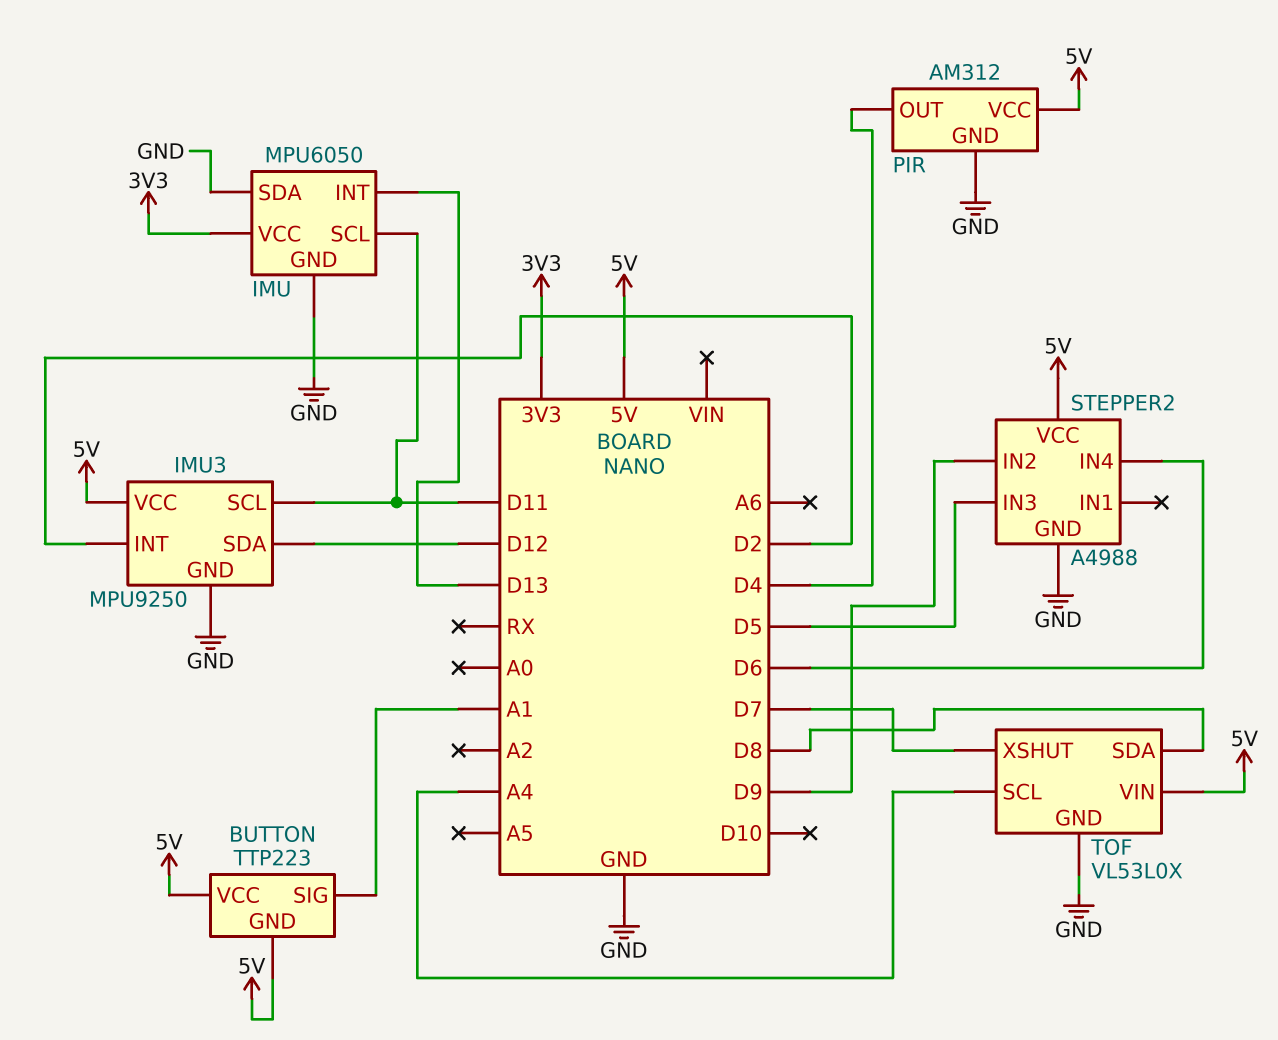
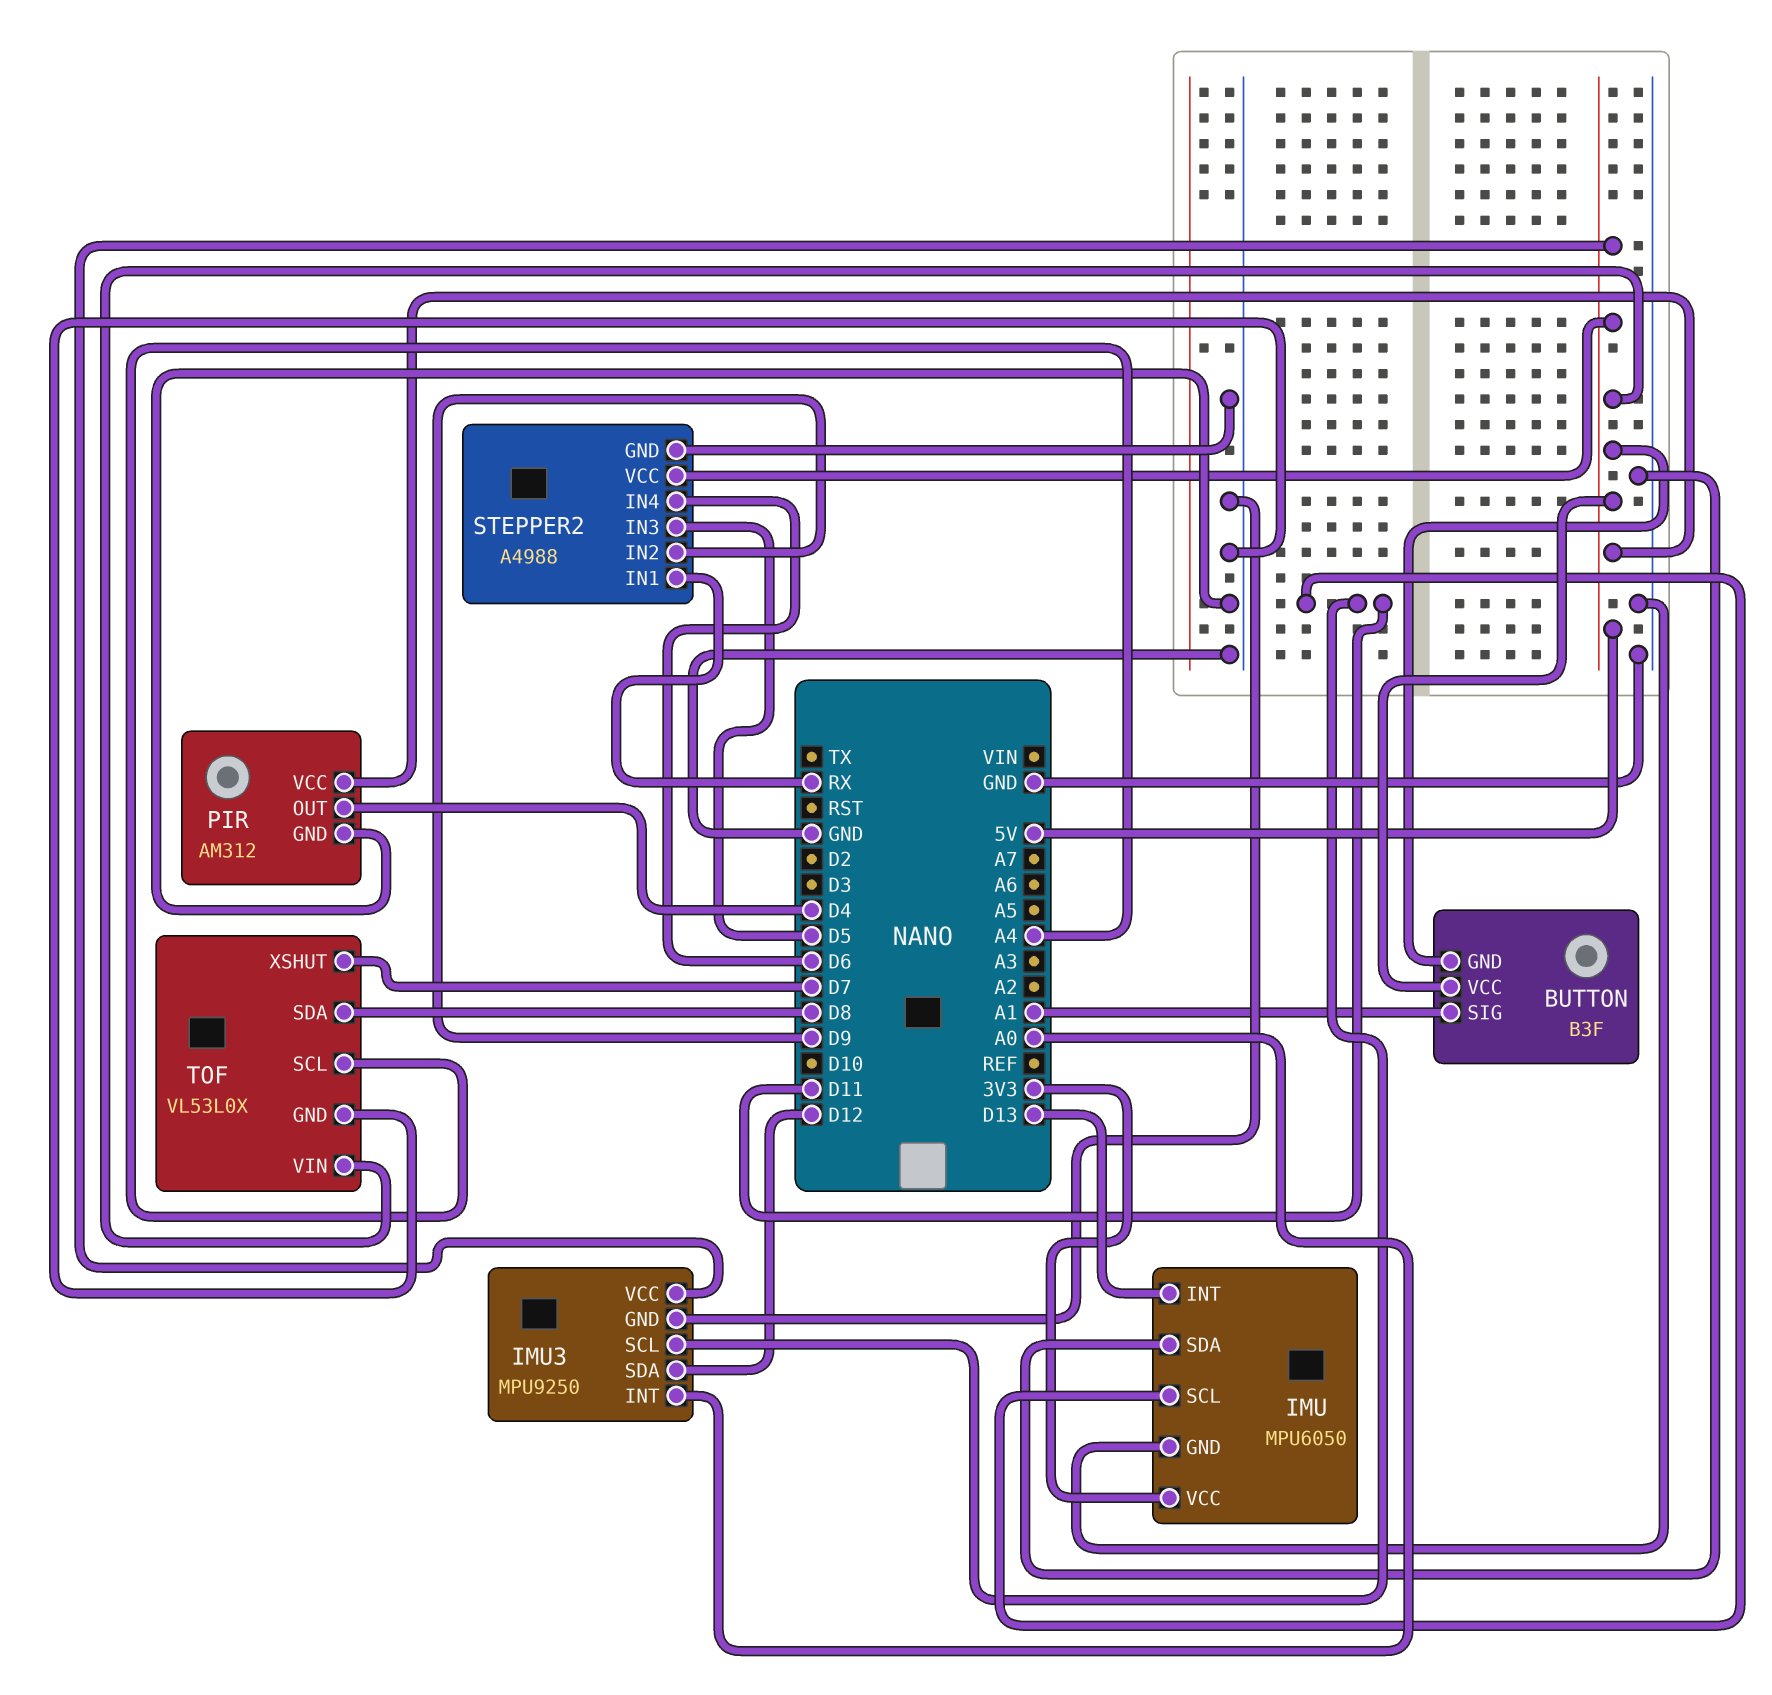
BUTTON: TTP223 -> B3F
IMU3 pin INT: D2 -> A0
STEPPER2 pin IN1: none -> RX

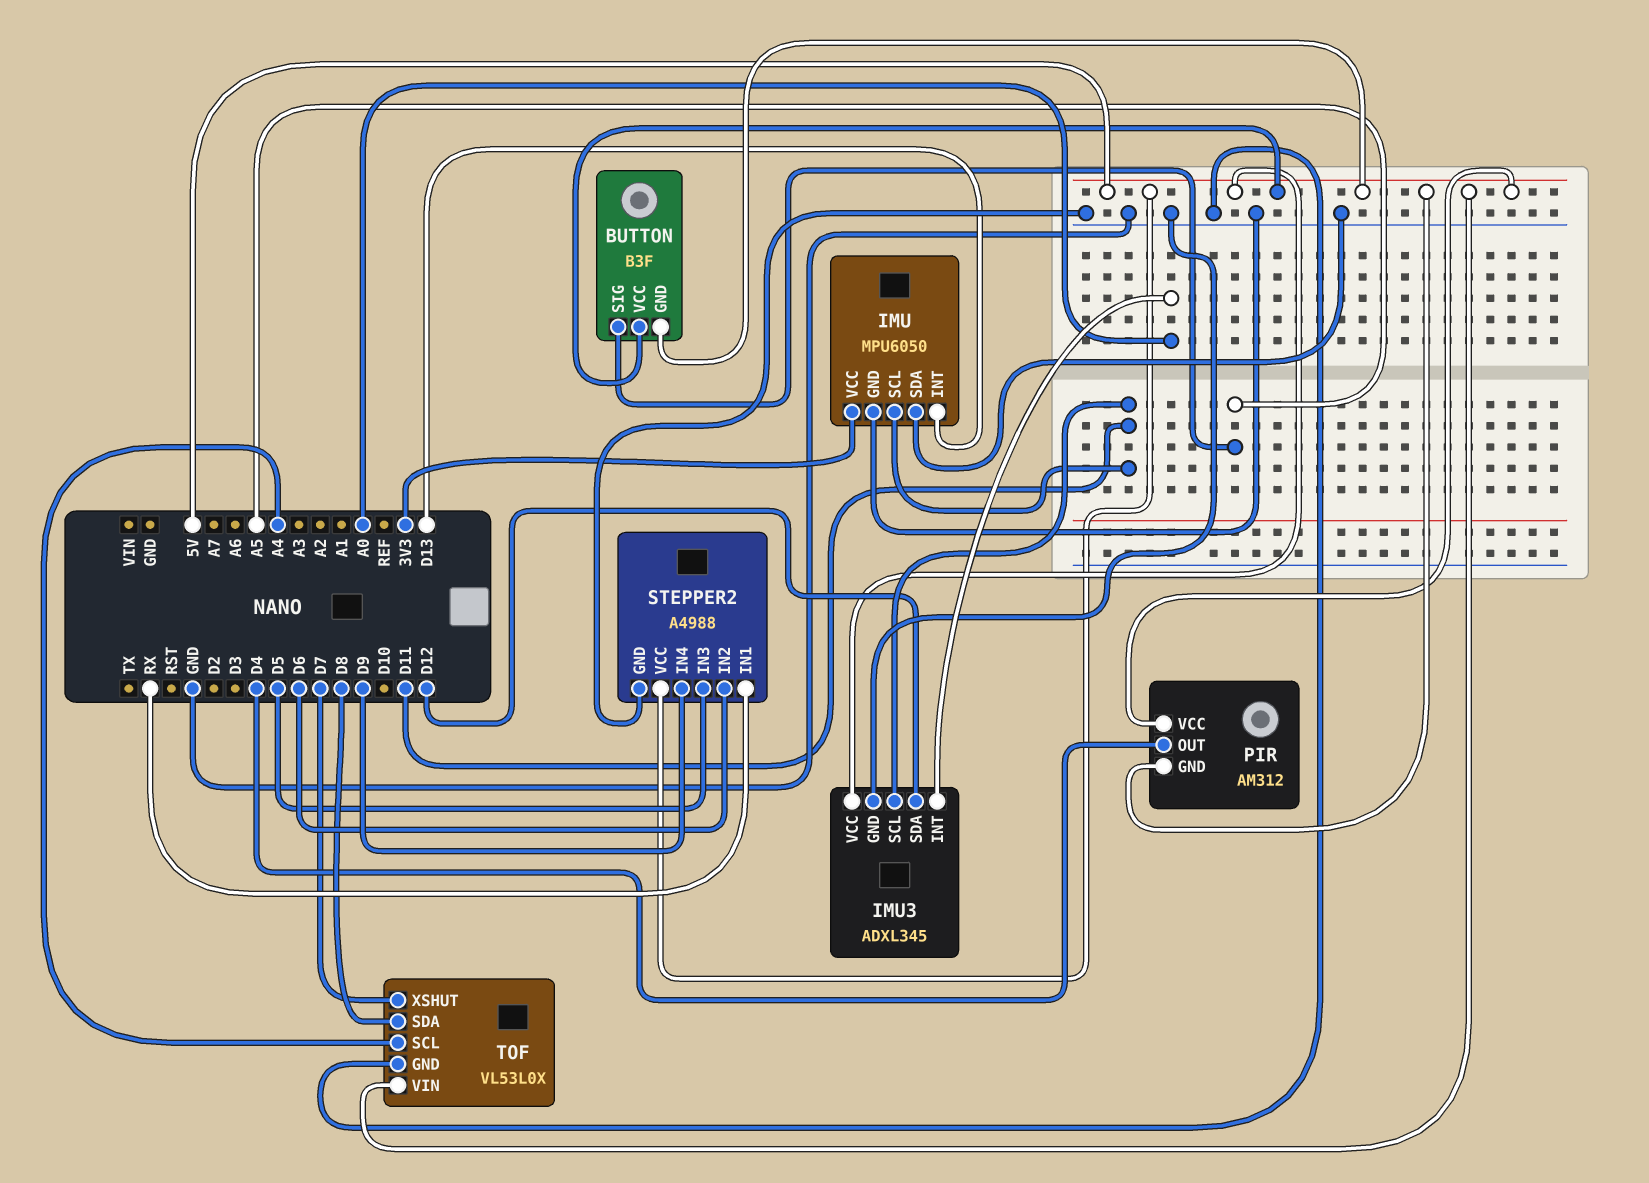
BUTTON pin SIG: A1 -> A5
IMU3: MPU9250 -> ADXL345
PIR pin GND: GND -> 5V
STEPPER2 pin IN2: D9 -> D6
STEPPER2 pin IN4: D6 -> D9

